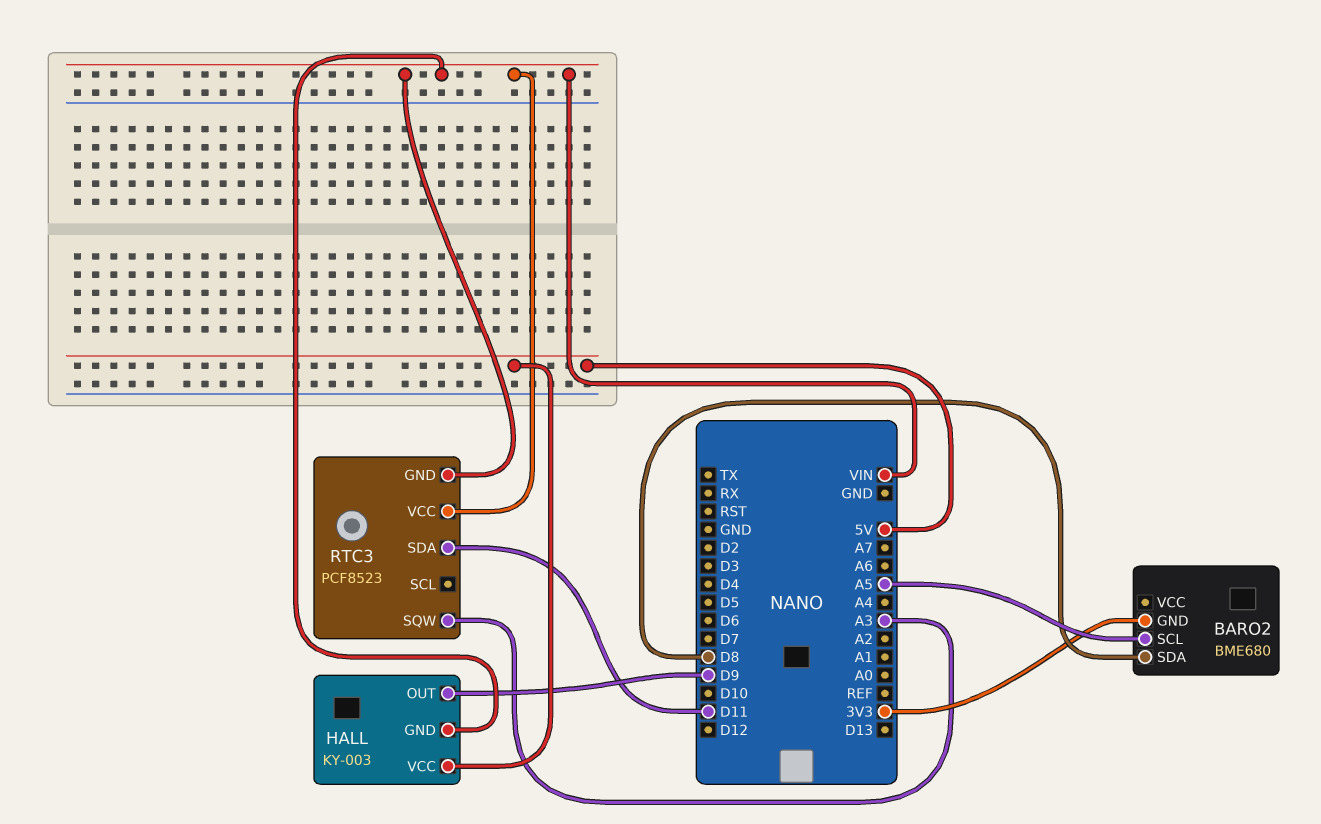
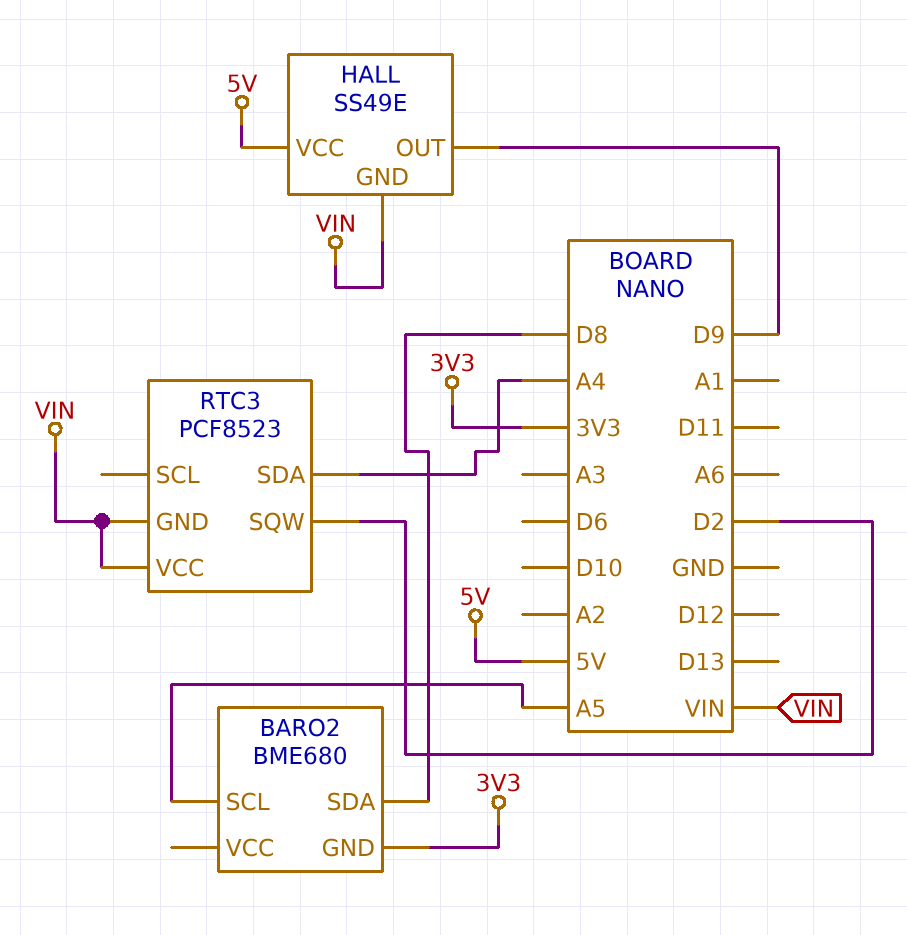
HALL: KY-003 -> SS49E
RTC3 pin SDA: D11 -> A4
RTC3 pin SQW: A3 -> D2

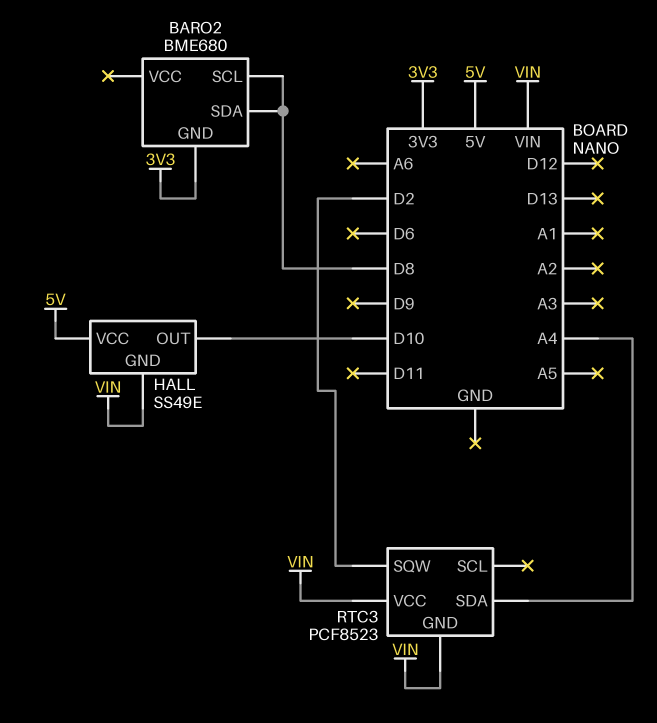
BARO2 pin SCL: A5 -> D8
HALL pin OUT: D9 -> D10

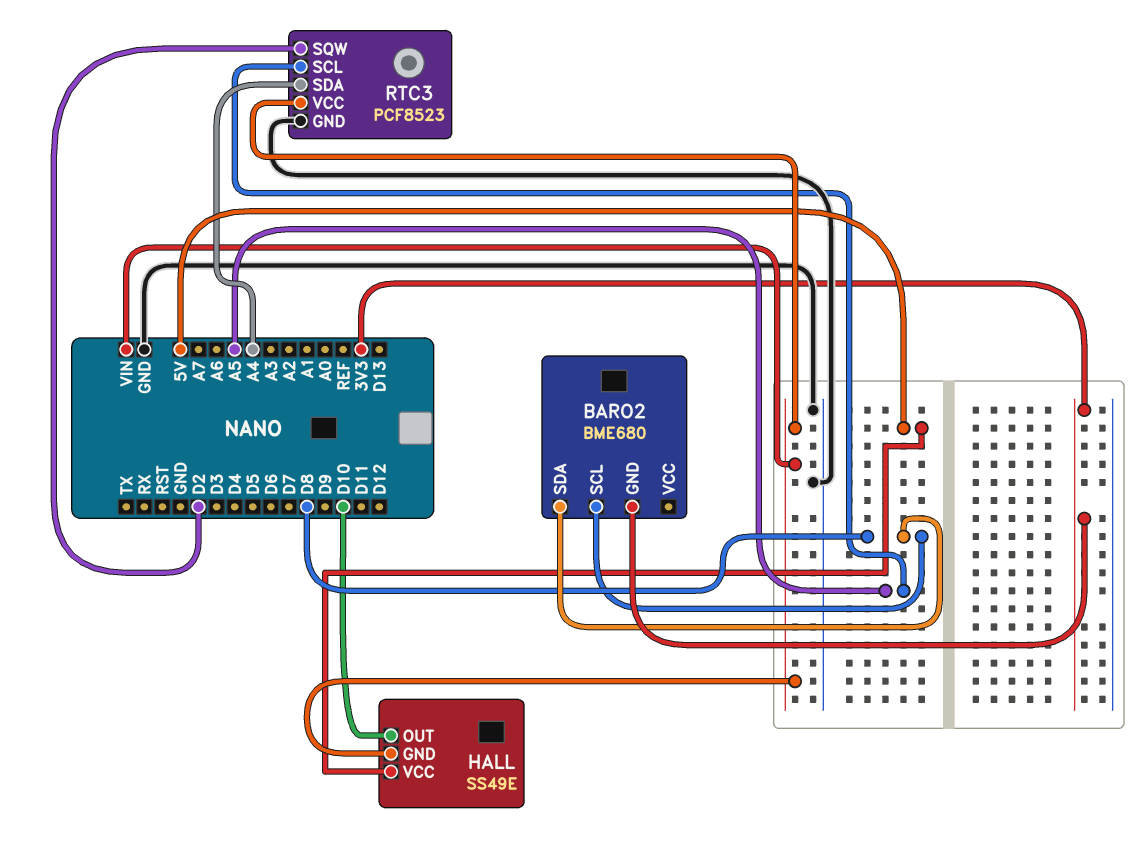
RTC3 pin GND: VIN -> GND
RTC3 pin SCL: none -> A5

